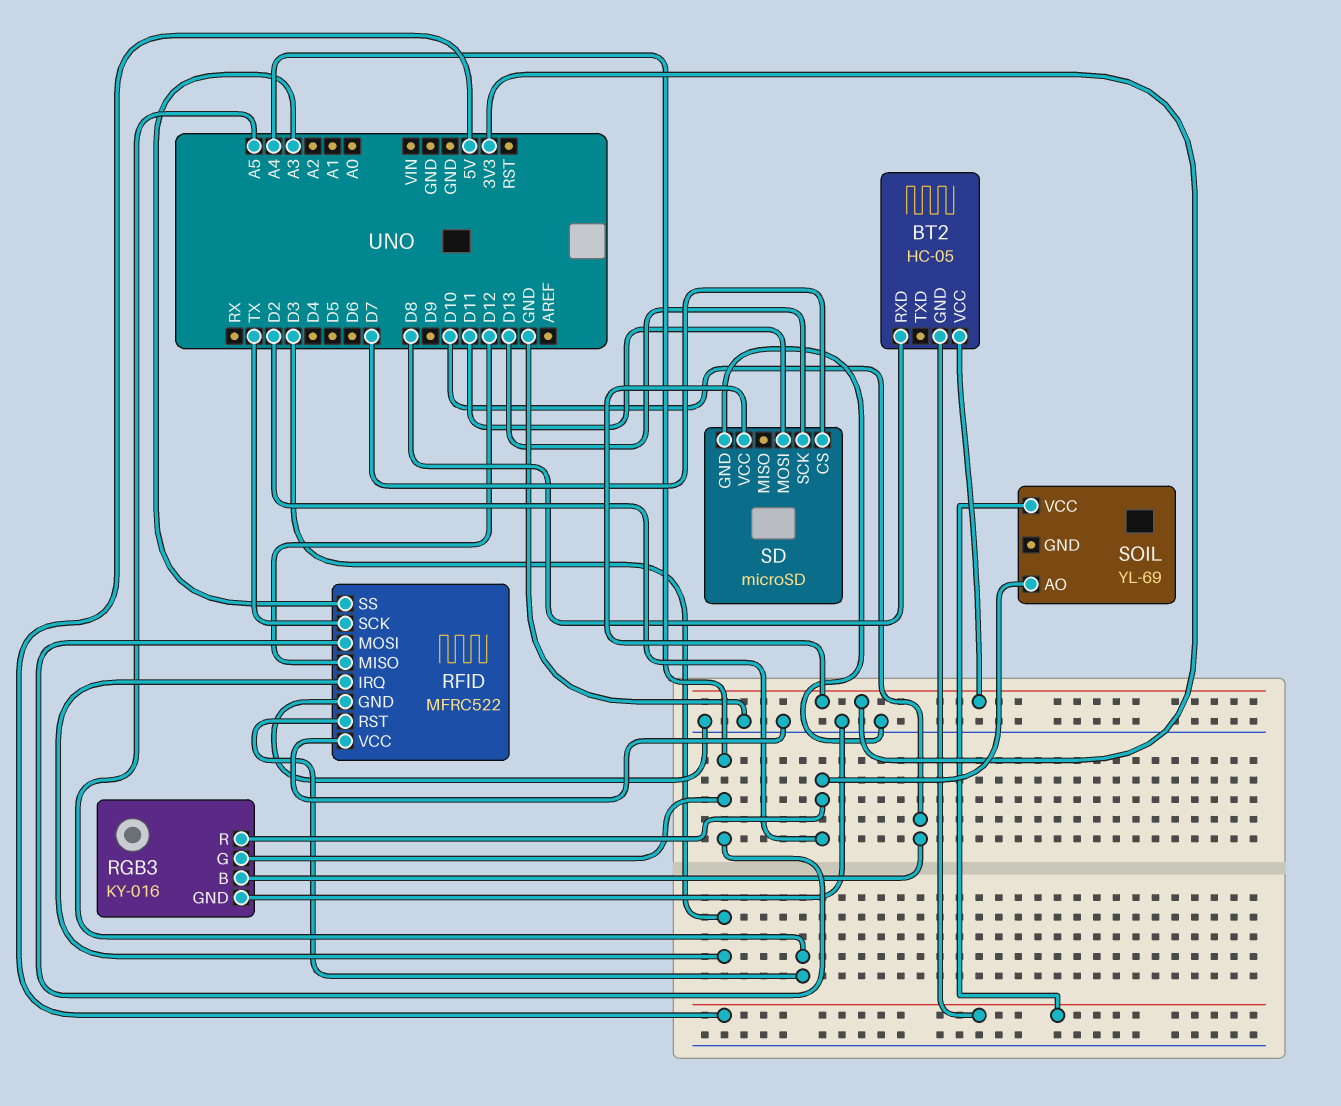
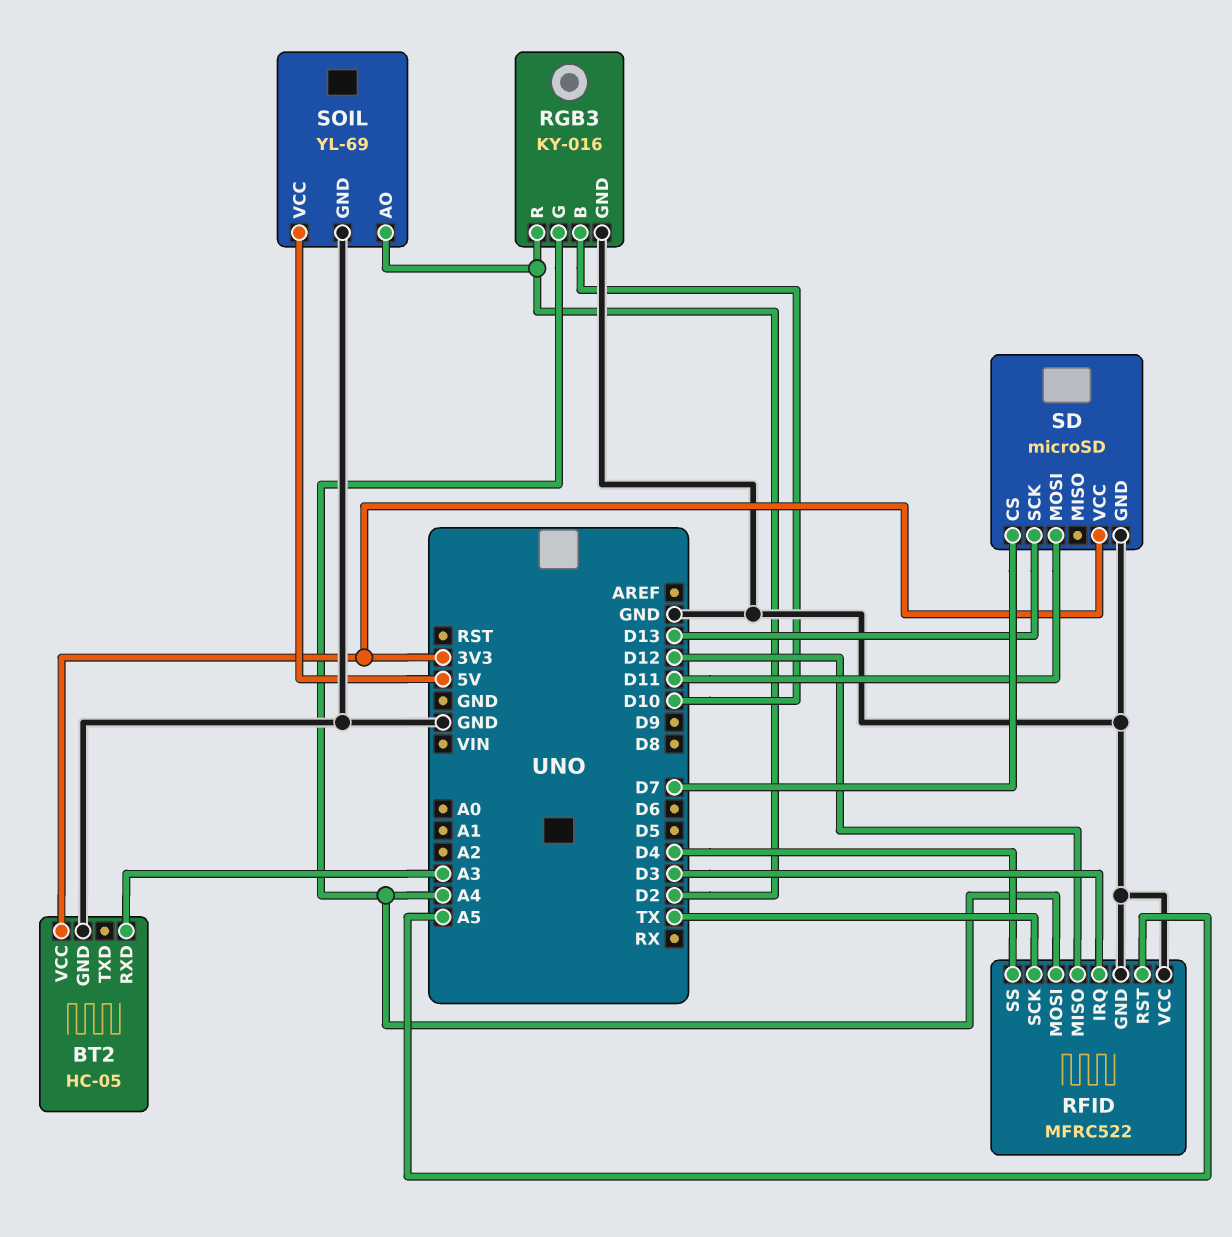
BT2 pin GND: 5V -> GND
BT2 pin RXD: D8 -> A3
RFID pin SS: A3 -> D4
SOIL pin GND: none -> GND

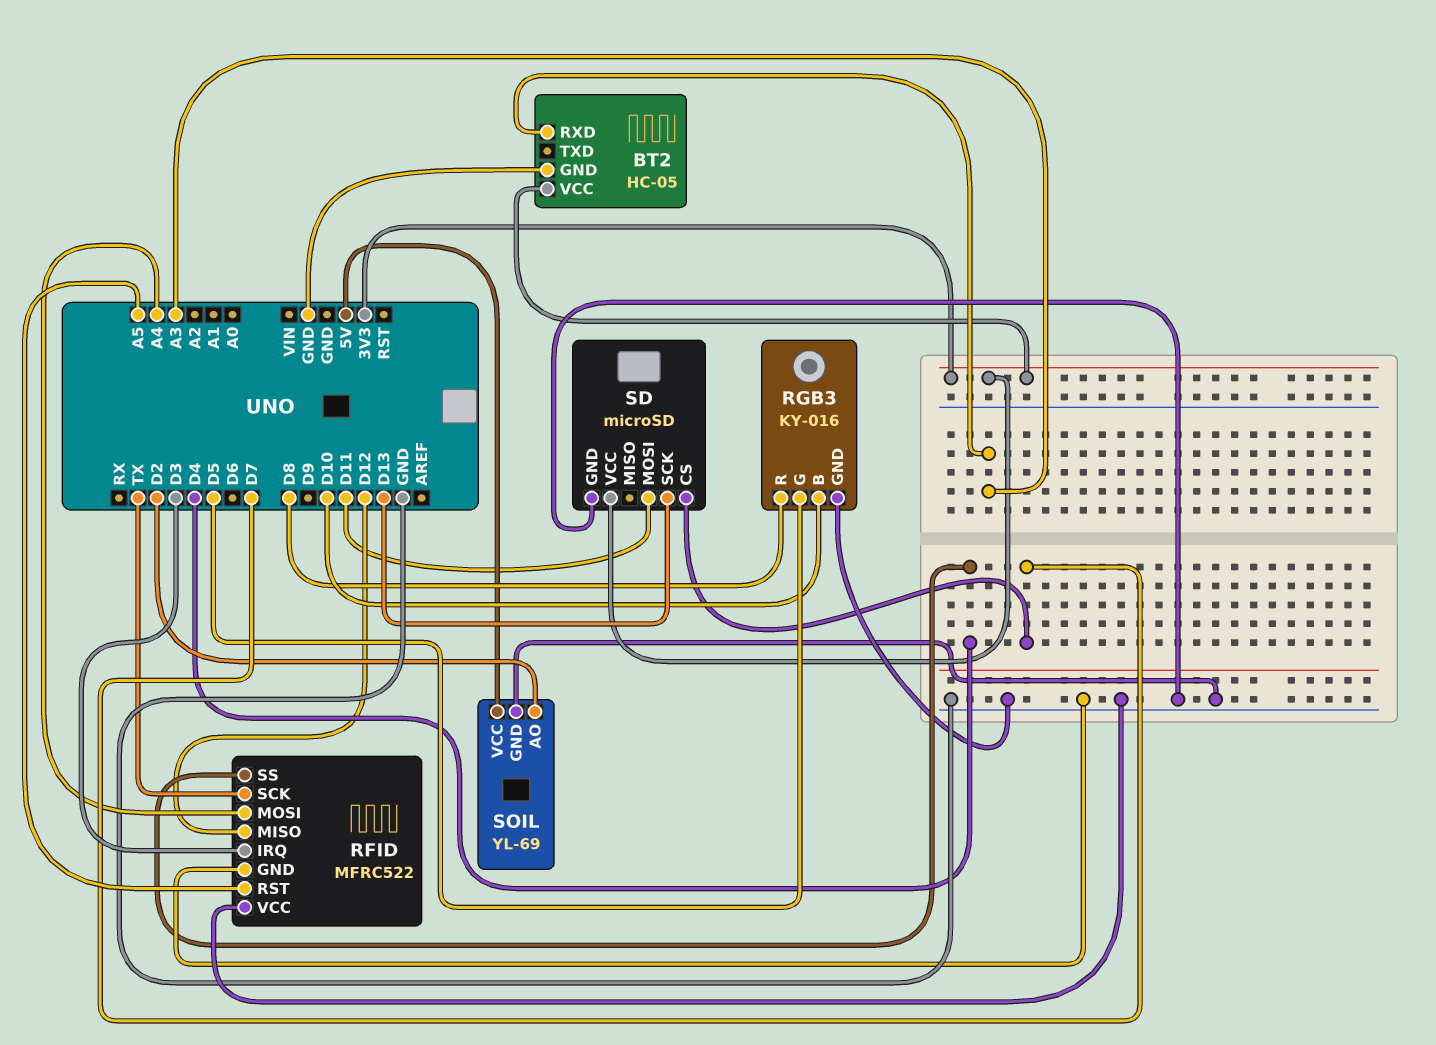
RGB3 pin G: A4 -> D5
RGB3 pin R: D2 -> D8

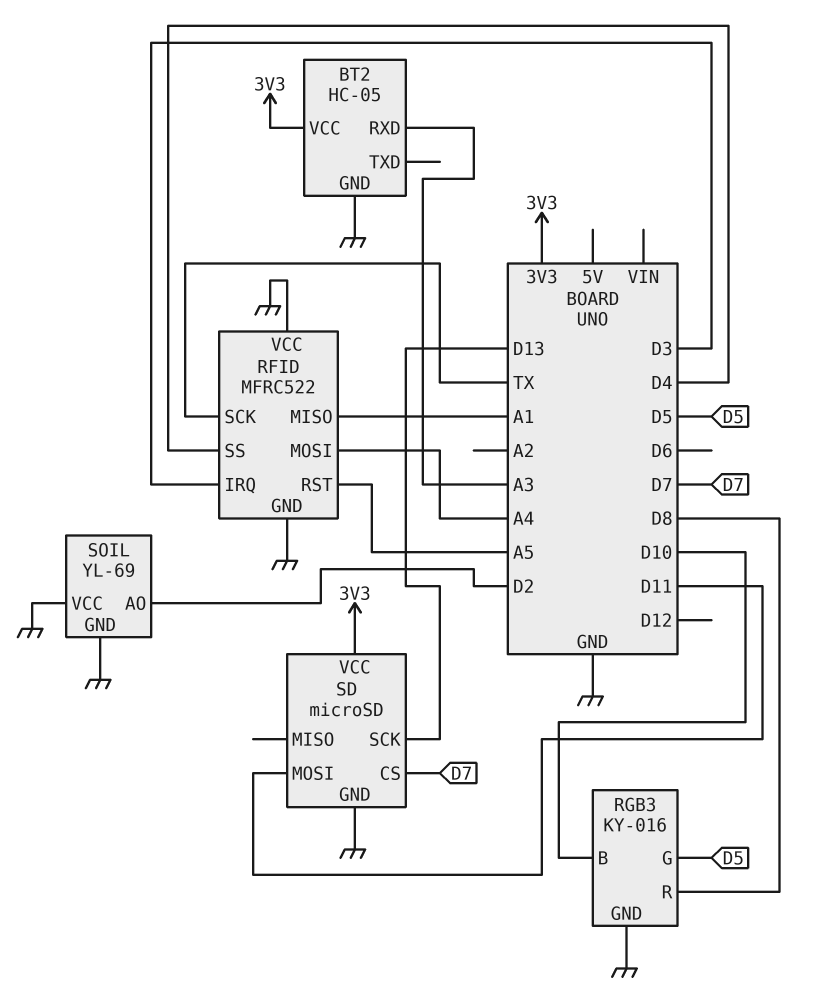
RFID pin MISO: D12 -> A1
SOIL pin VCC: 5V -> GND

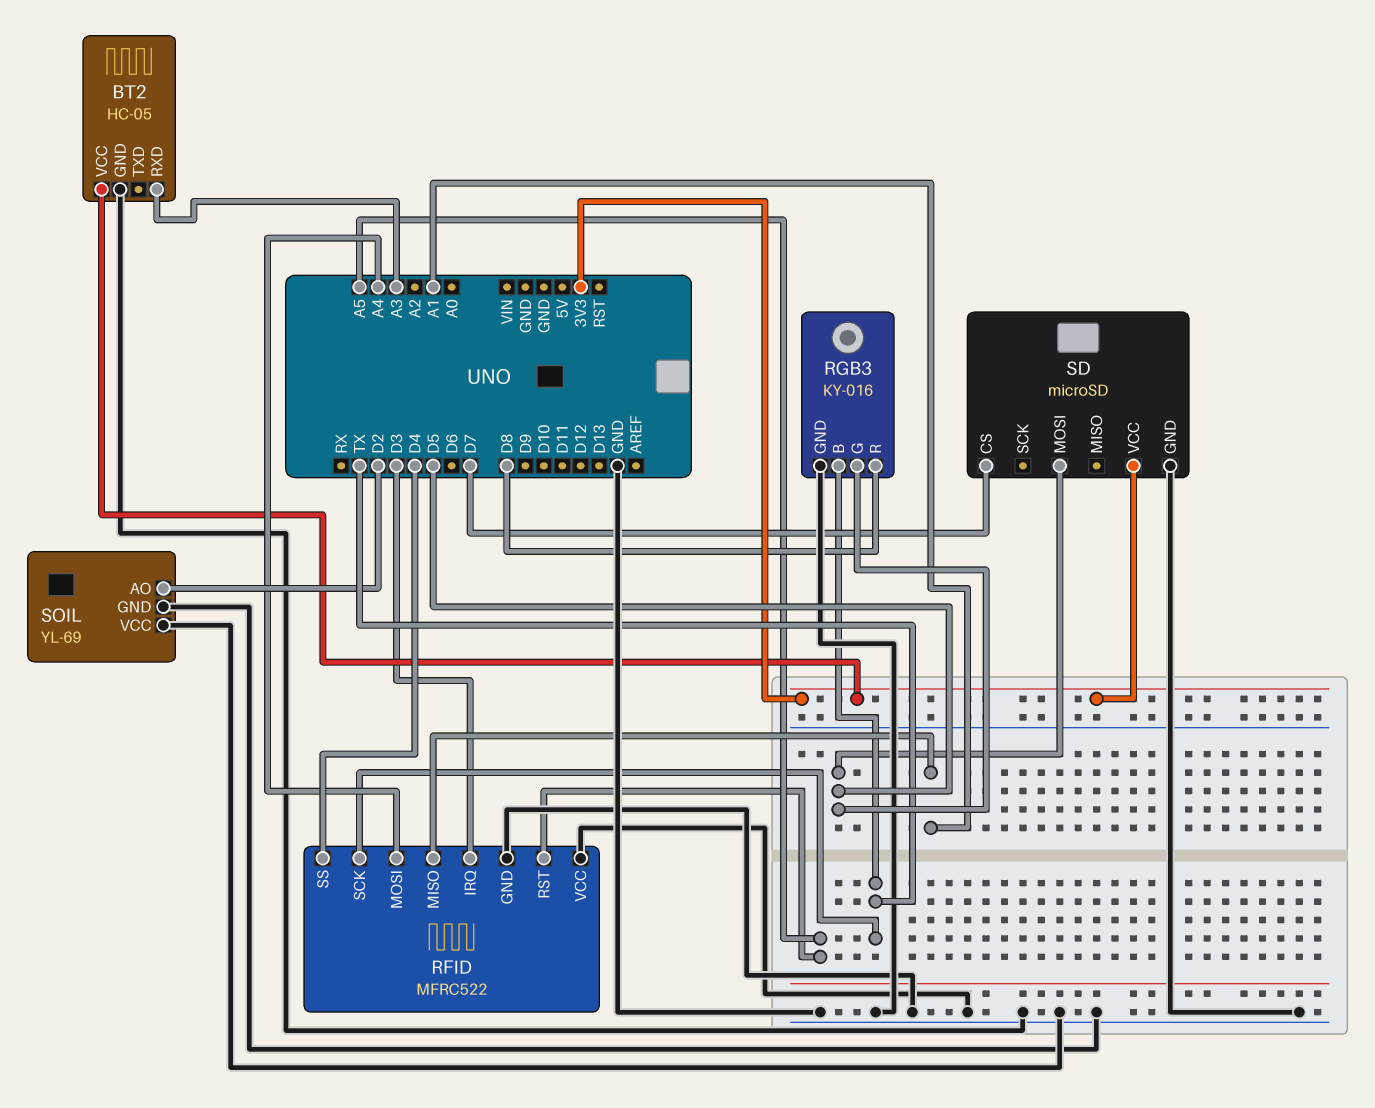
RGB3 pin B: D10 -> TX
SD pin MOSI: D11 -> D5
SD pin SCK: D13 -> none

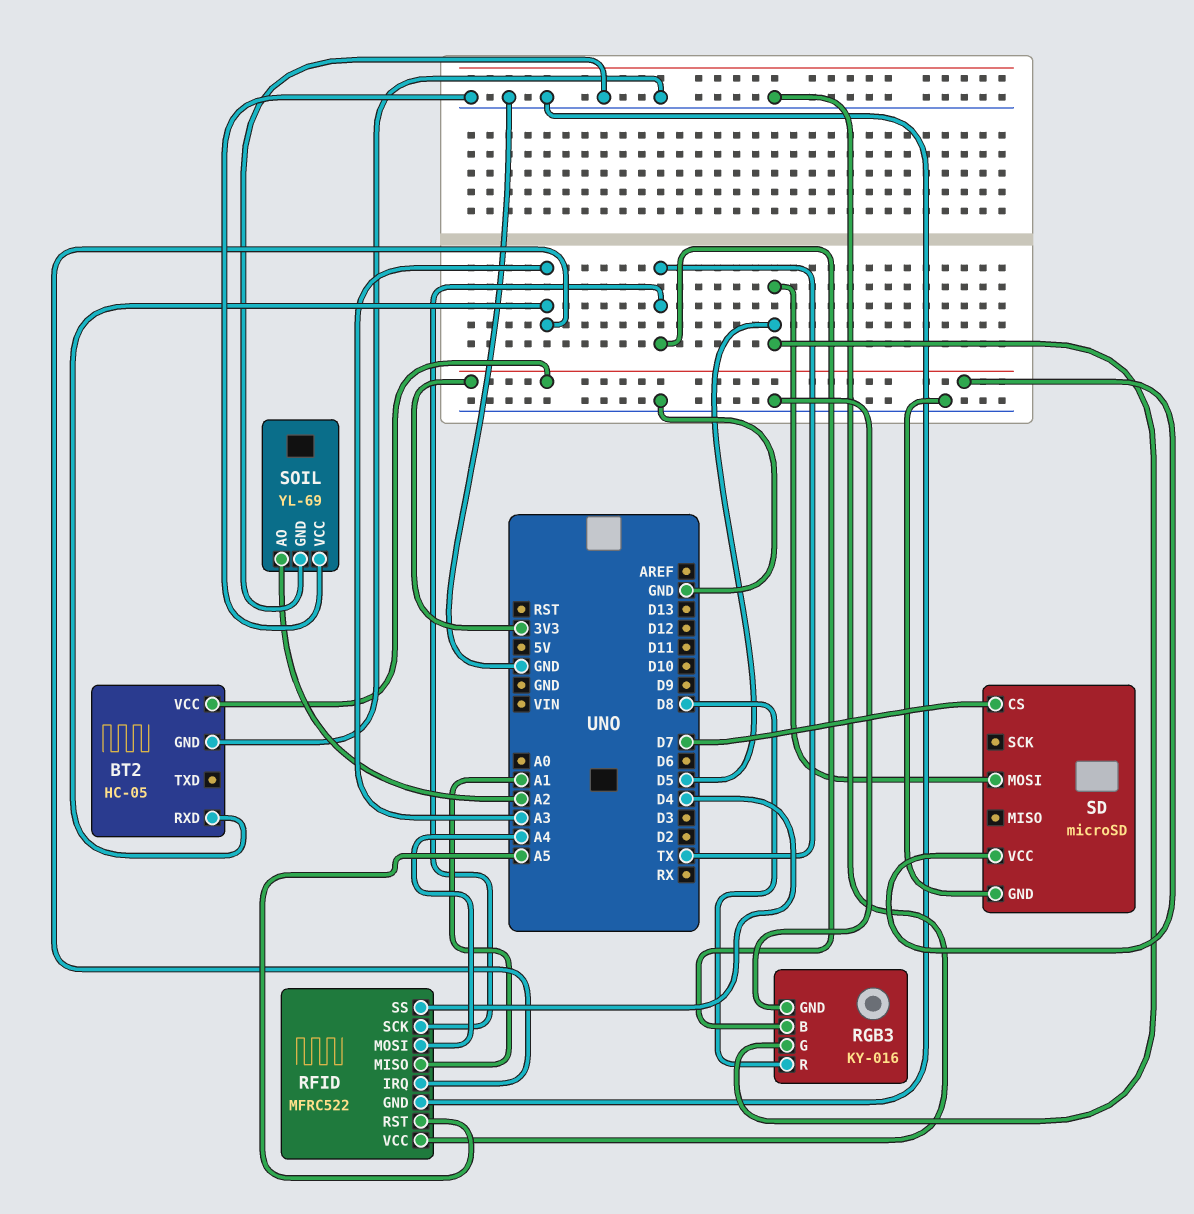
RFID pin IRQ: D3 -> A3
SOIL pin AO: D2 -> A2

